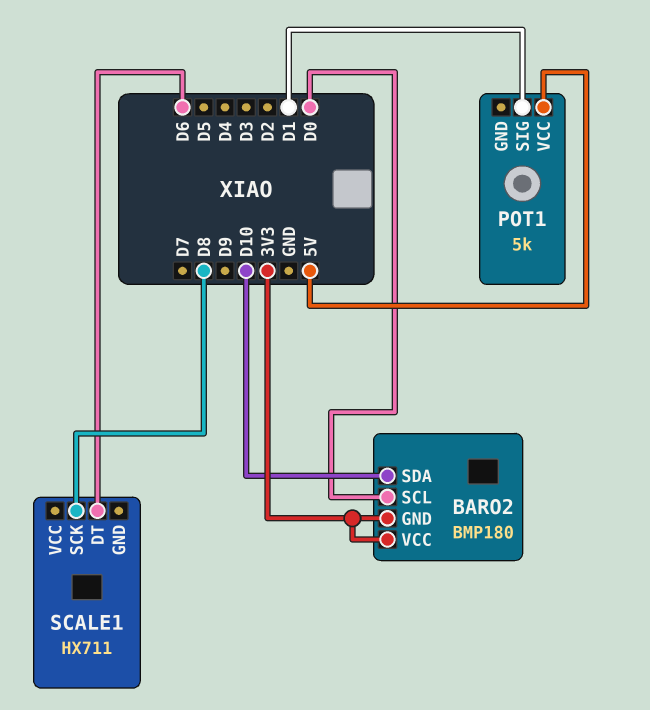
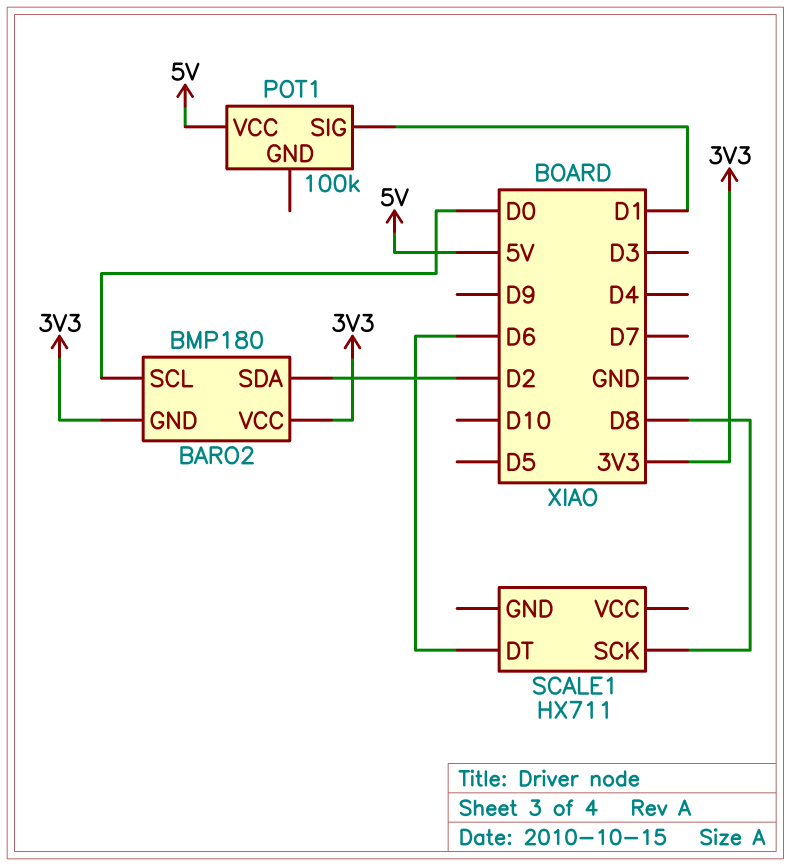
BARO2 pin SDA: D10 -> D2
POT1: 5k -> 100k

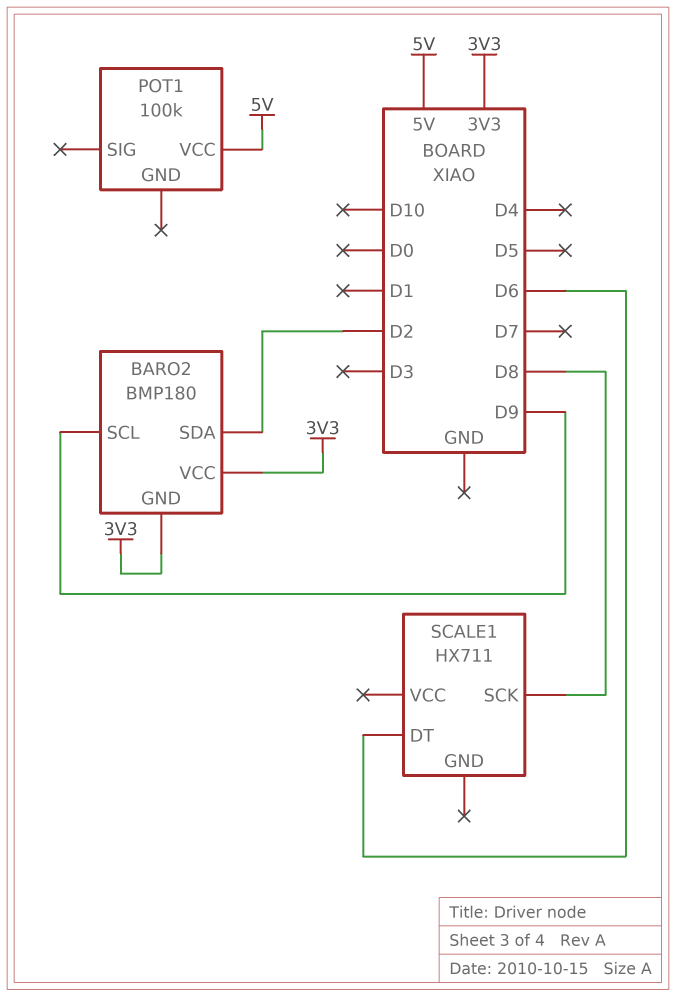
BARO2 pin SCL: D0 -> D9
POT1 pin SIG: D1 -> none

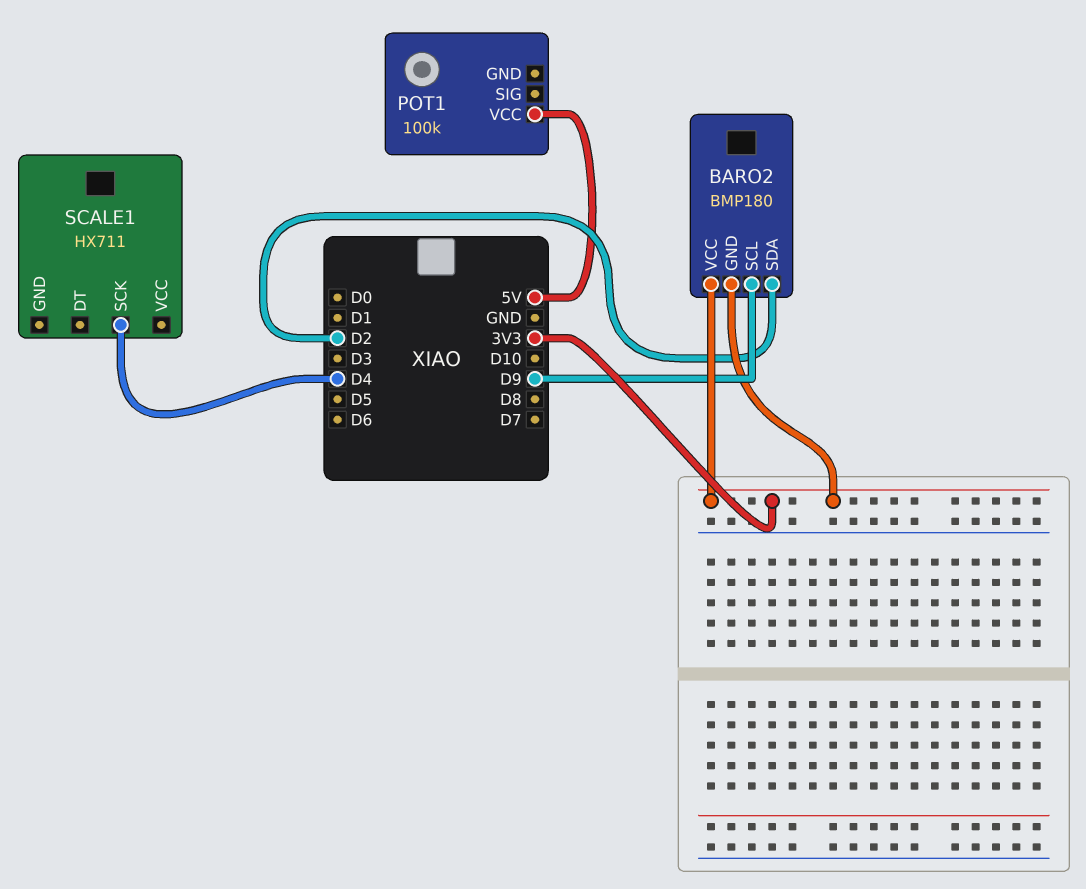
SCALE1 pin DT: D6 -> none
SCALE1 pin SCK: D8 -> D4

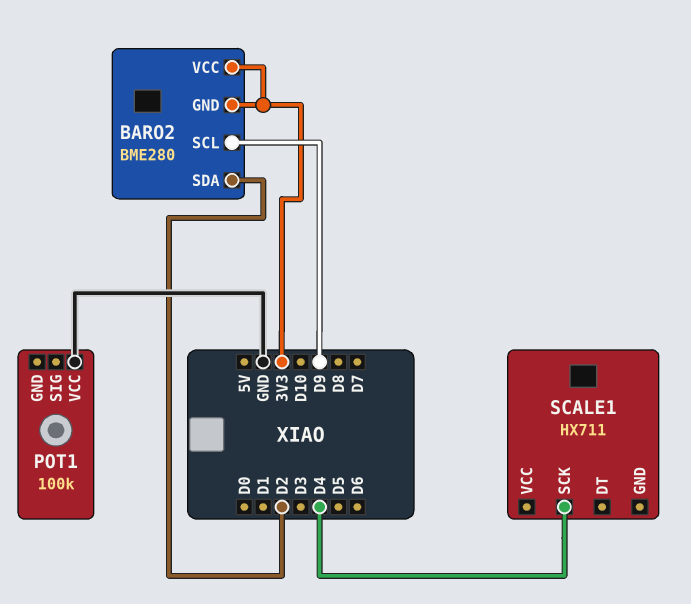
BARO2: BMP180 -> BME280
POT1 pin VCC: 5V -> GND

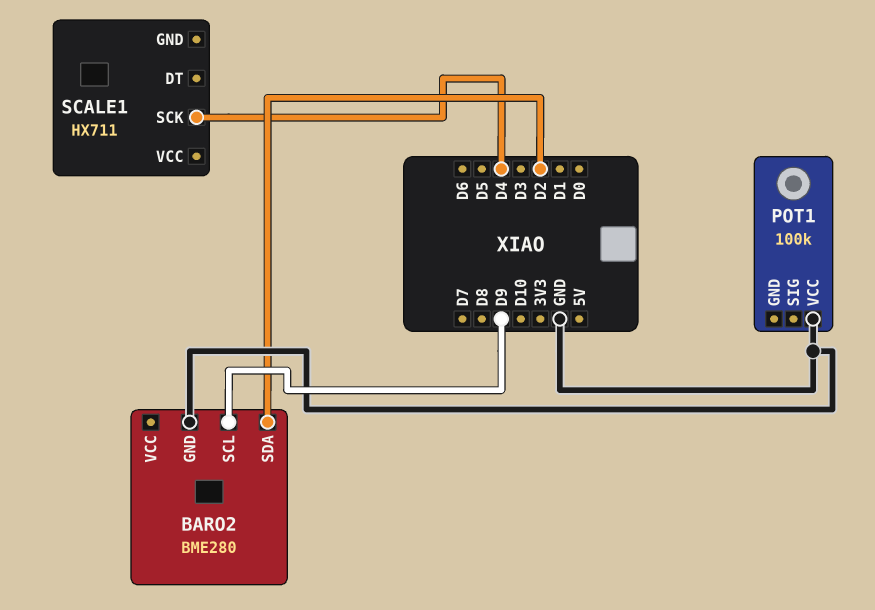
BARO2 pin GND: 3V3 -> GND
BARO2 pin VCC: 3V3 -> none

